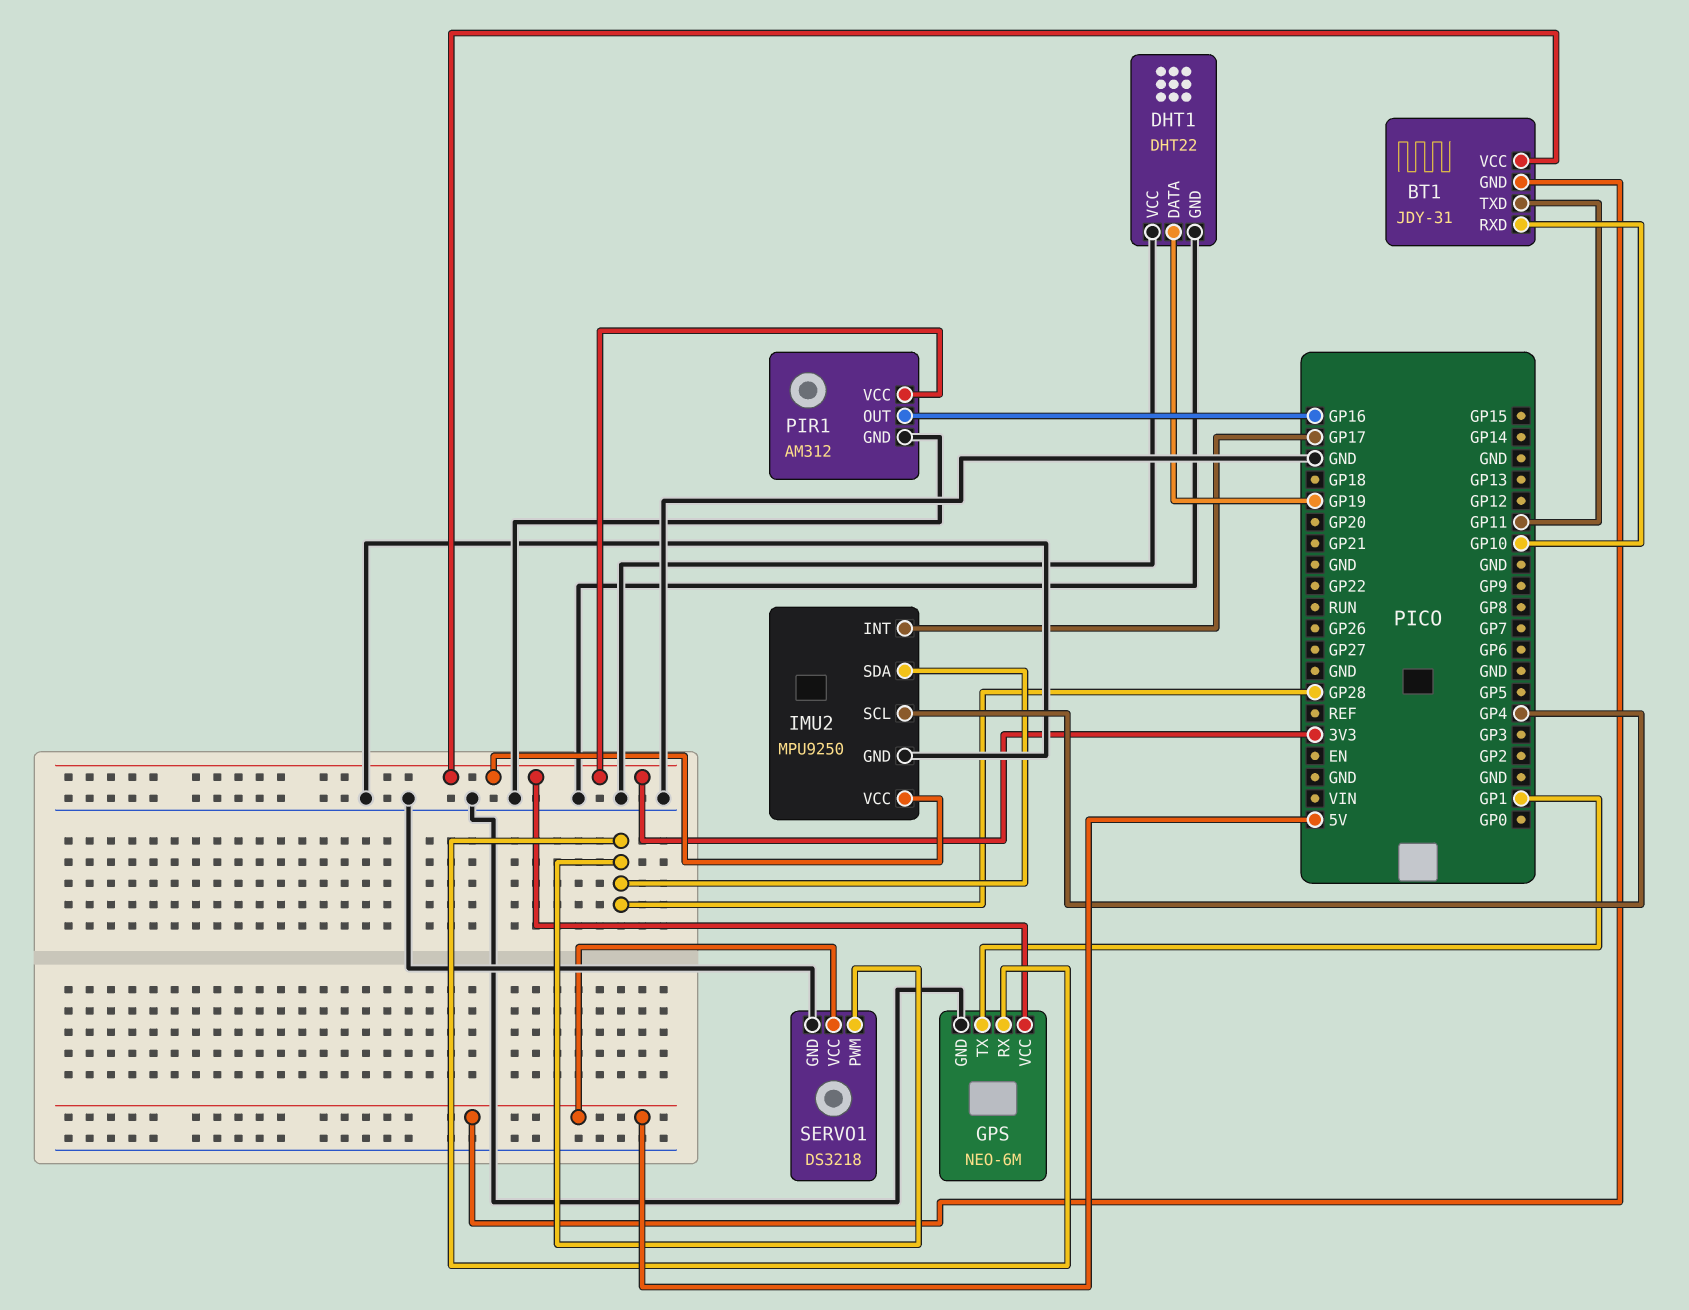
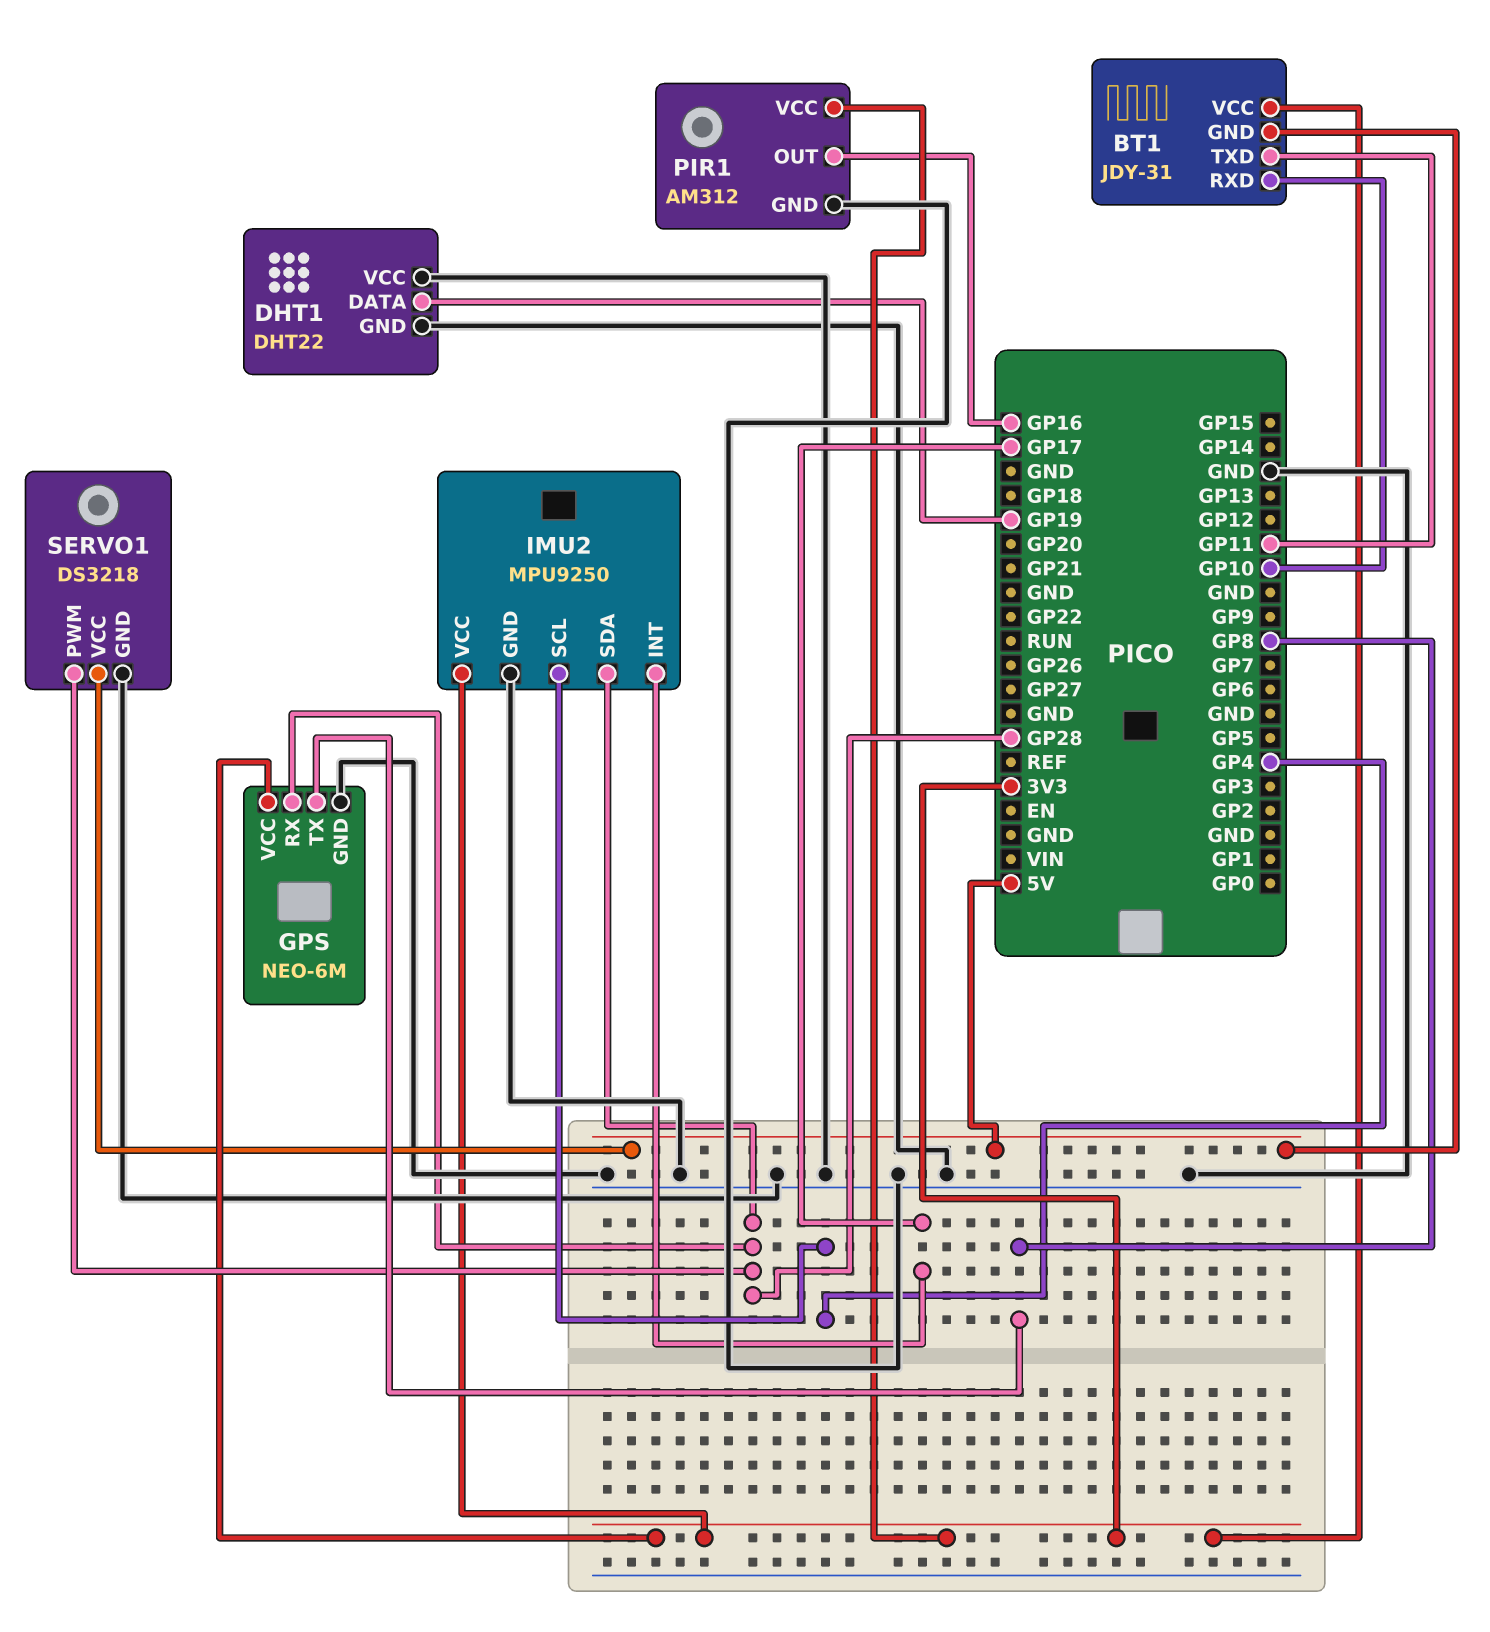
GPS pin TX: GP1 -> GP8

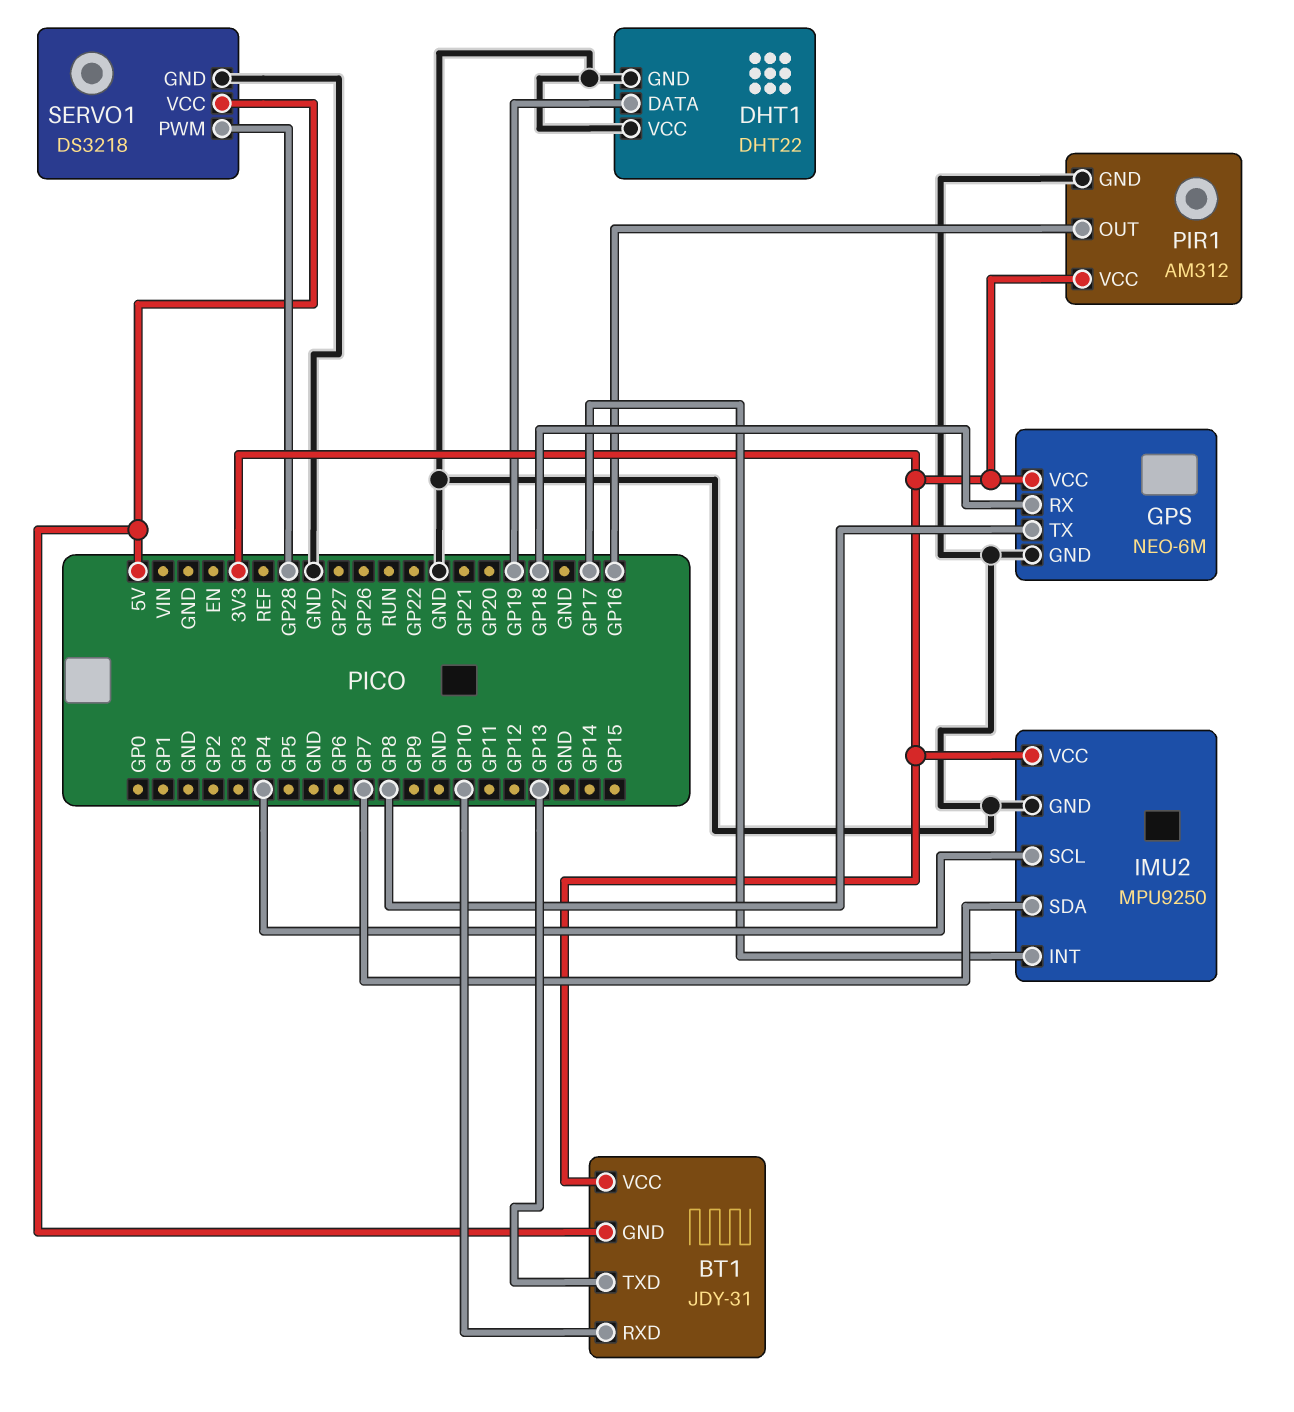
BT1 pin TXD: GP11 -> GP13
GPS pin RX: GP28 -> GP18
IMU2 pin SDA: GP28 -> GP7

